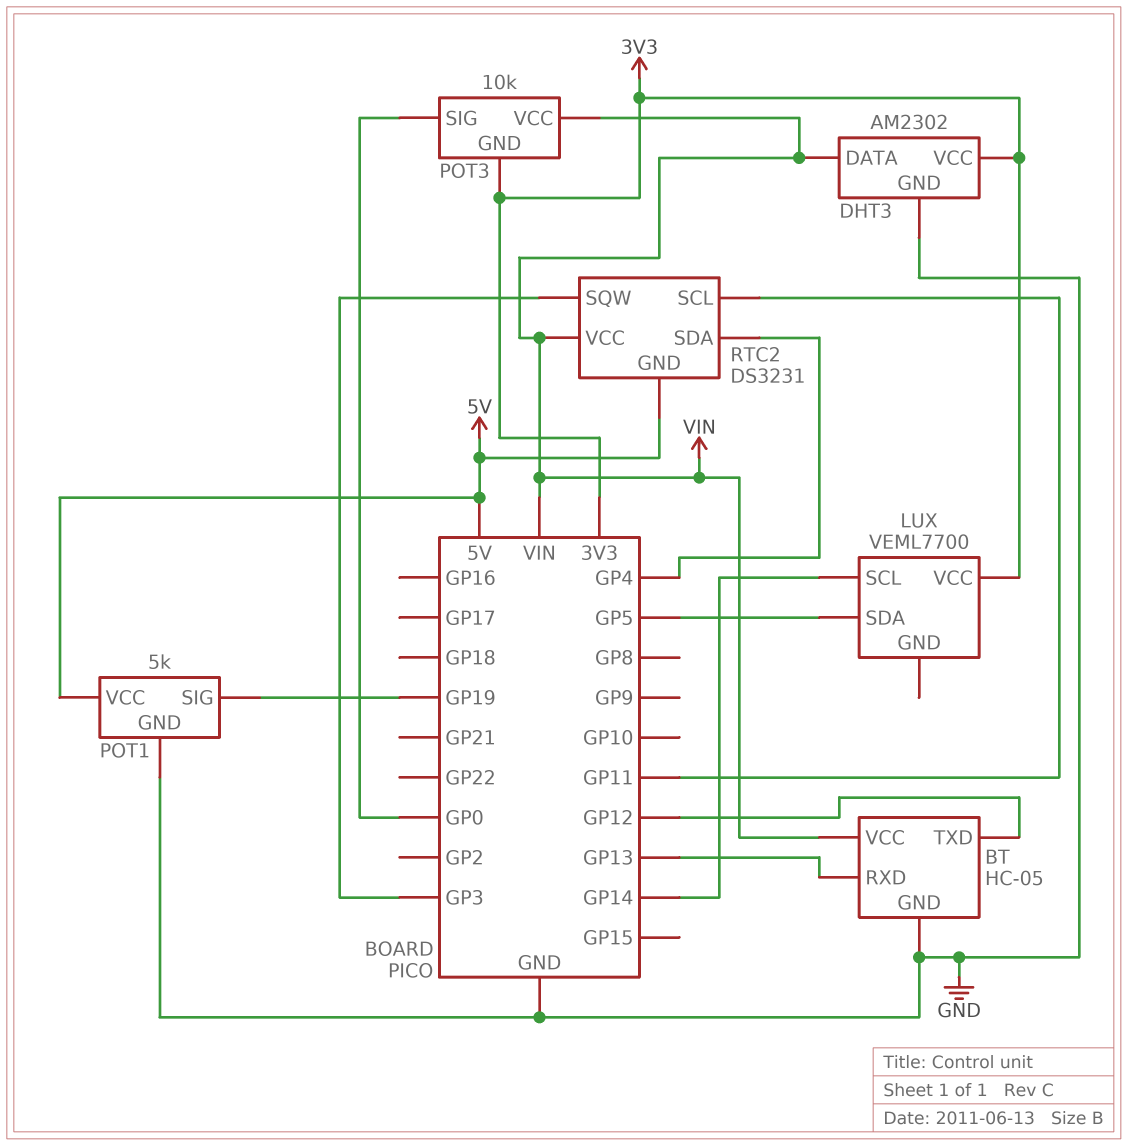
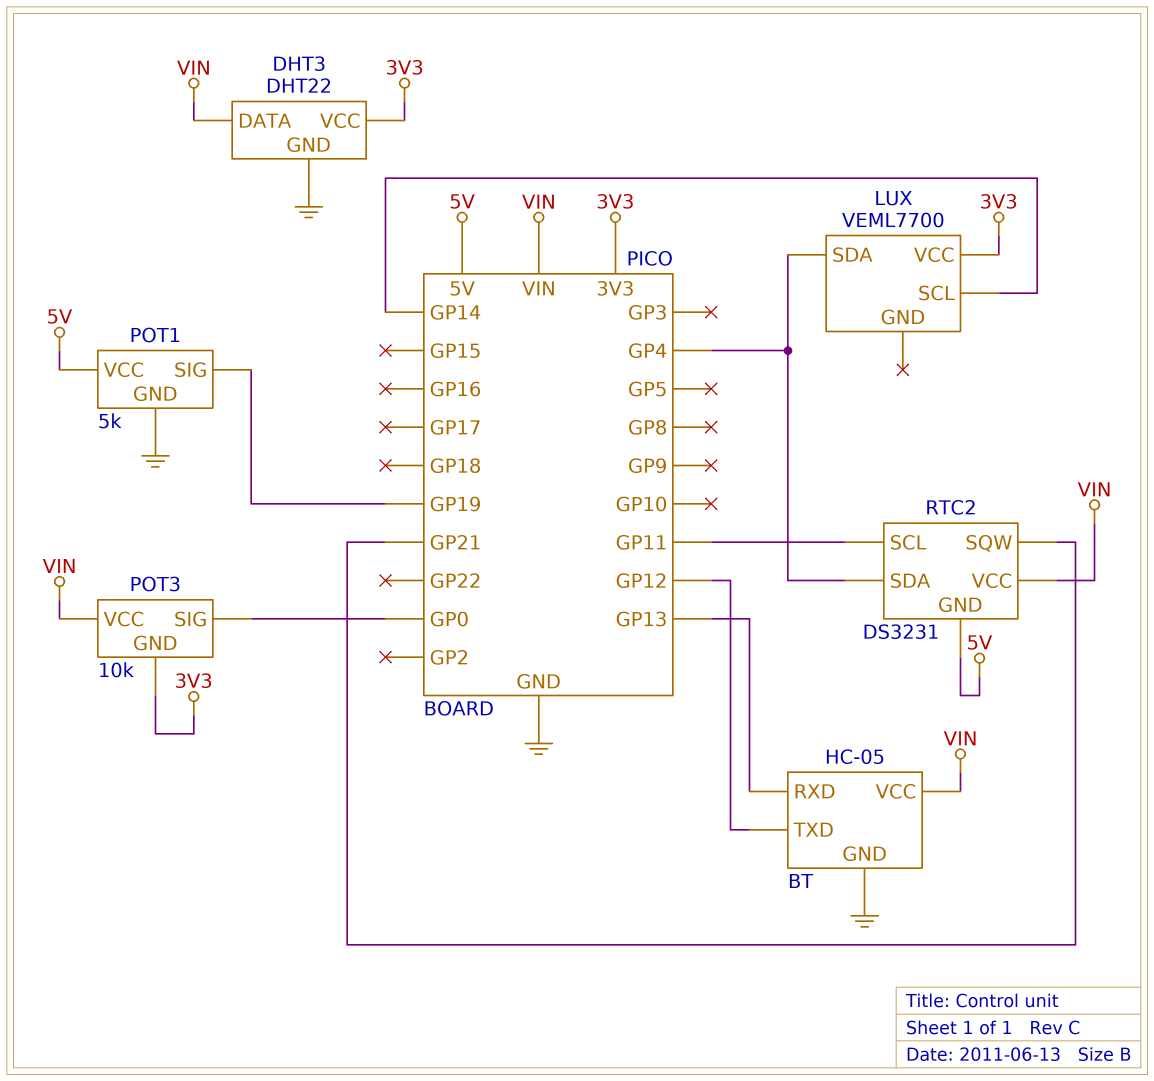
DHT3: AM2302 -> DHT22
LUX pin SDA: GP5 -> GP4
RTC2 pin SQW: GP3 -> GP21

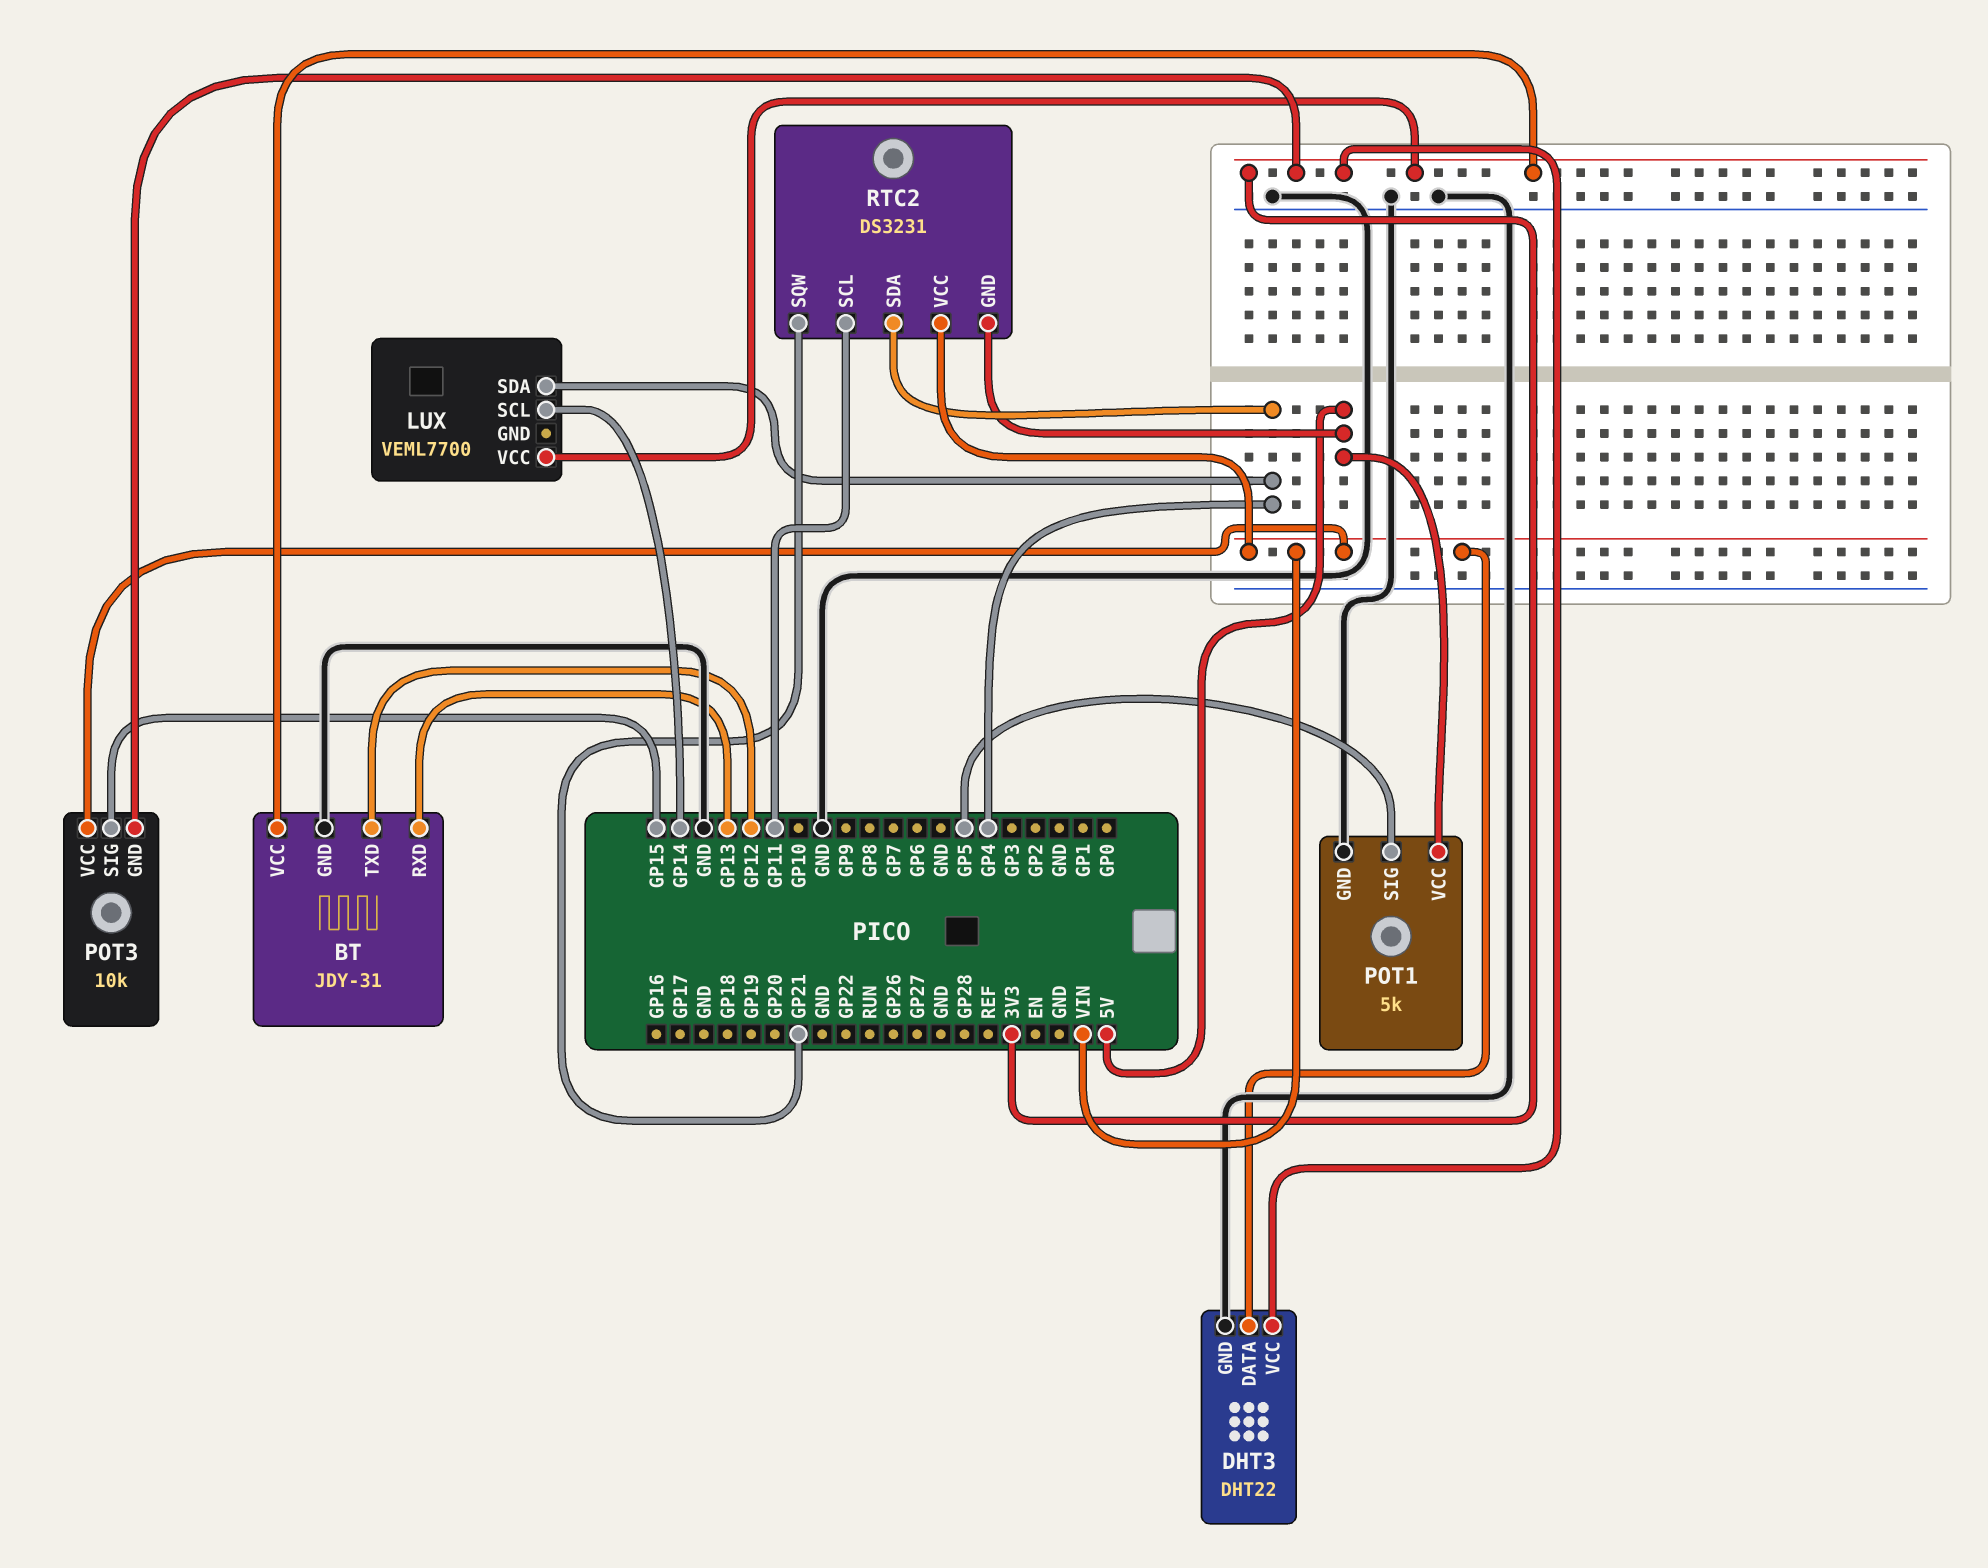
BT: HC-05 -> JDY-31
BT pin VCC: VIN -> 3V3
POT1 pin SIG: GP19 -> GP5
POT3 pin SIG: GP0 -> GP15

